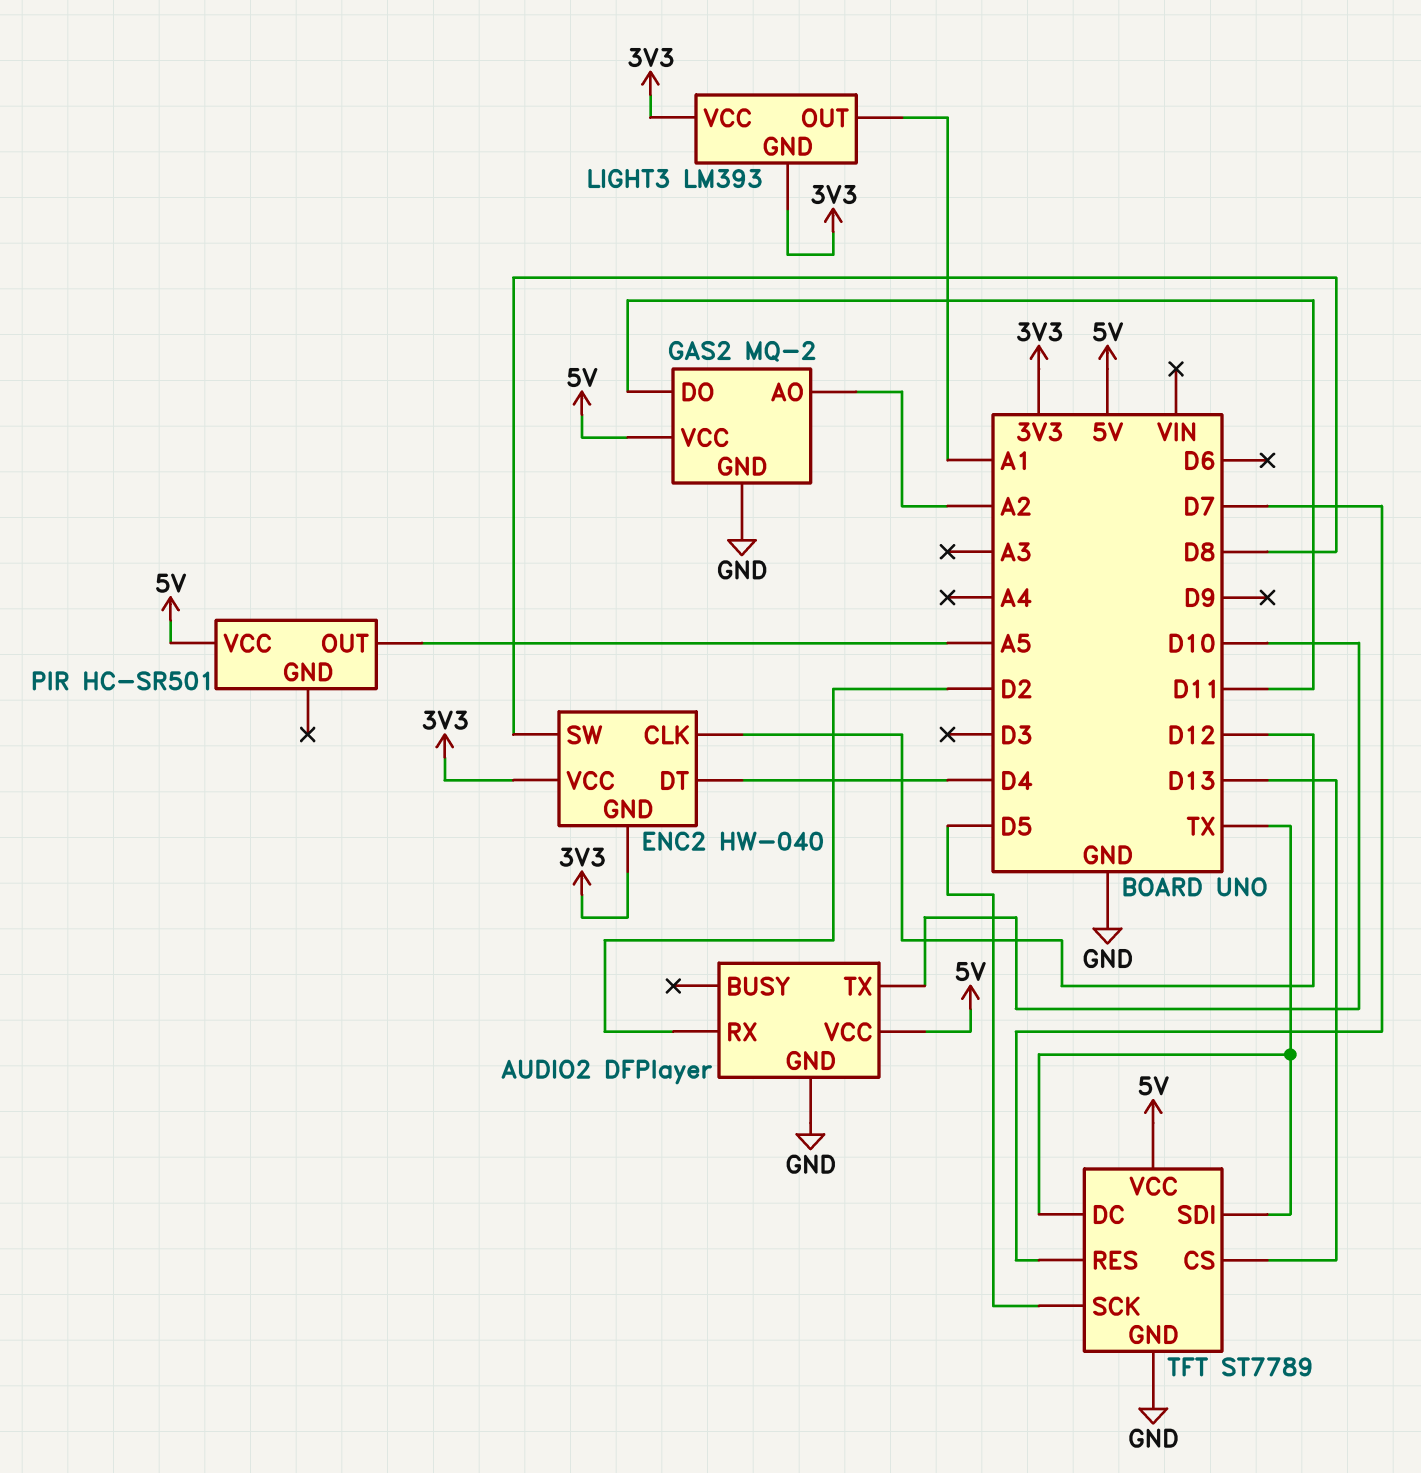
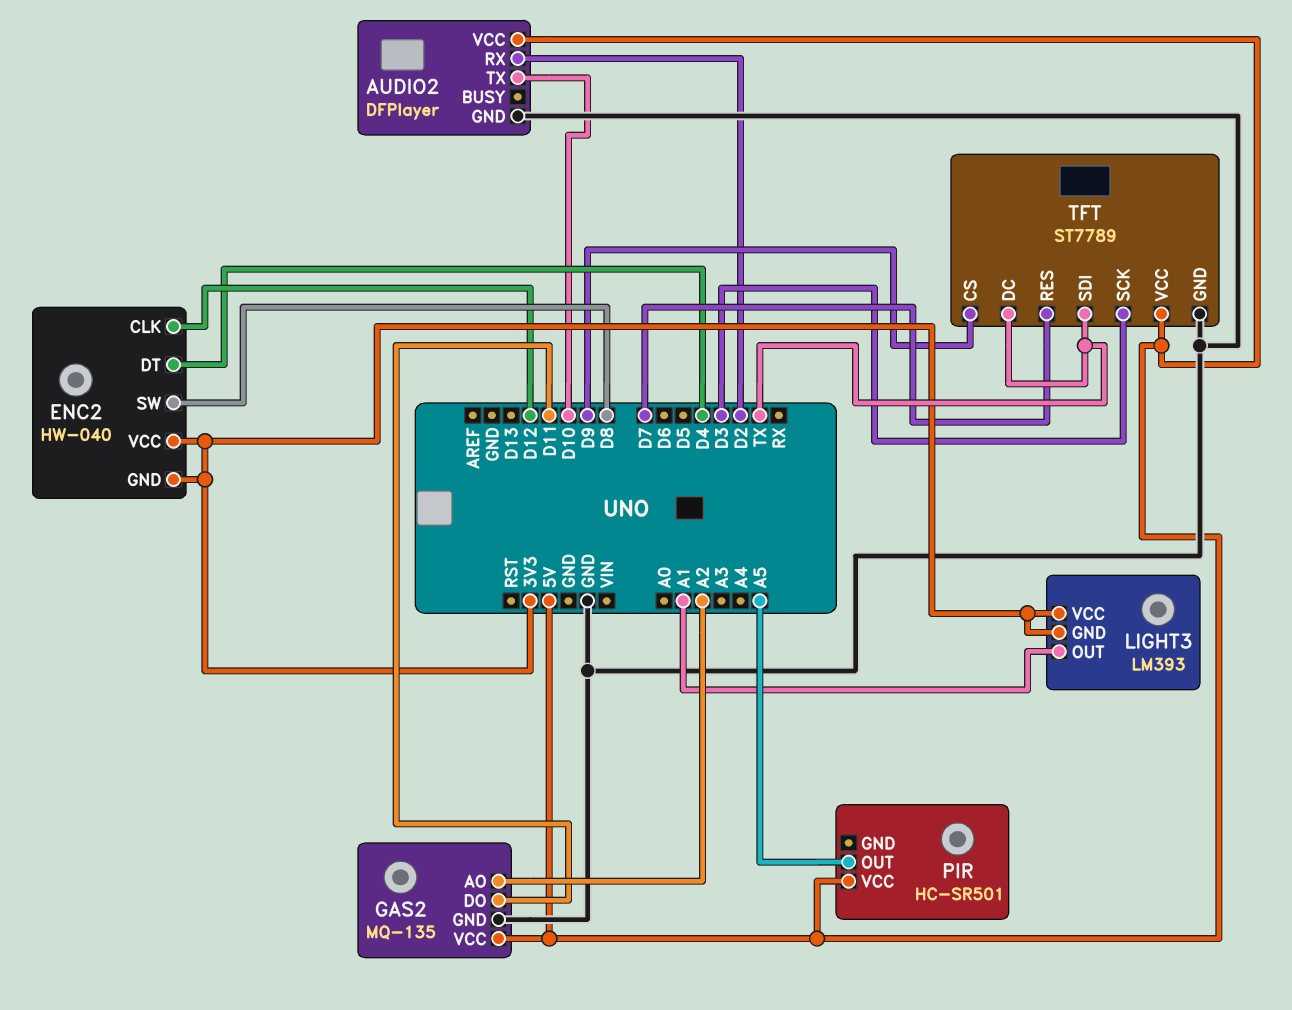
GAS2: MQ-2 -> MQ-135
TFT pin CS: D13 -> D9
TFT pin SCK: D5 -> D3

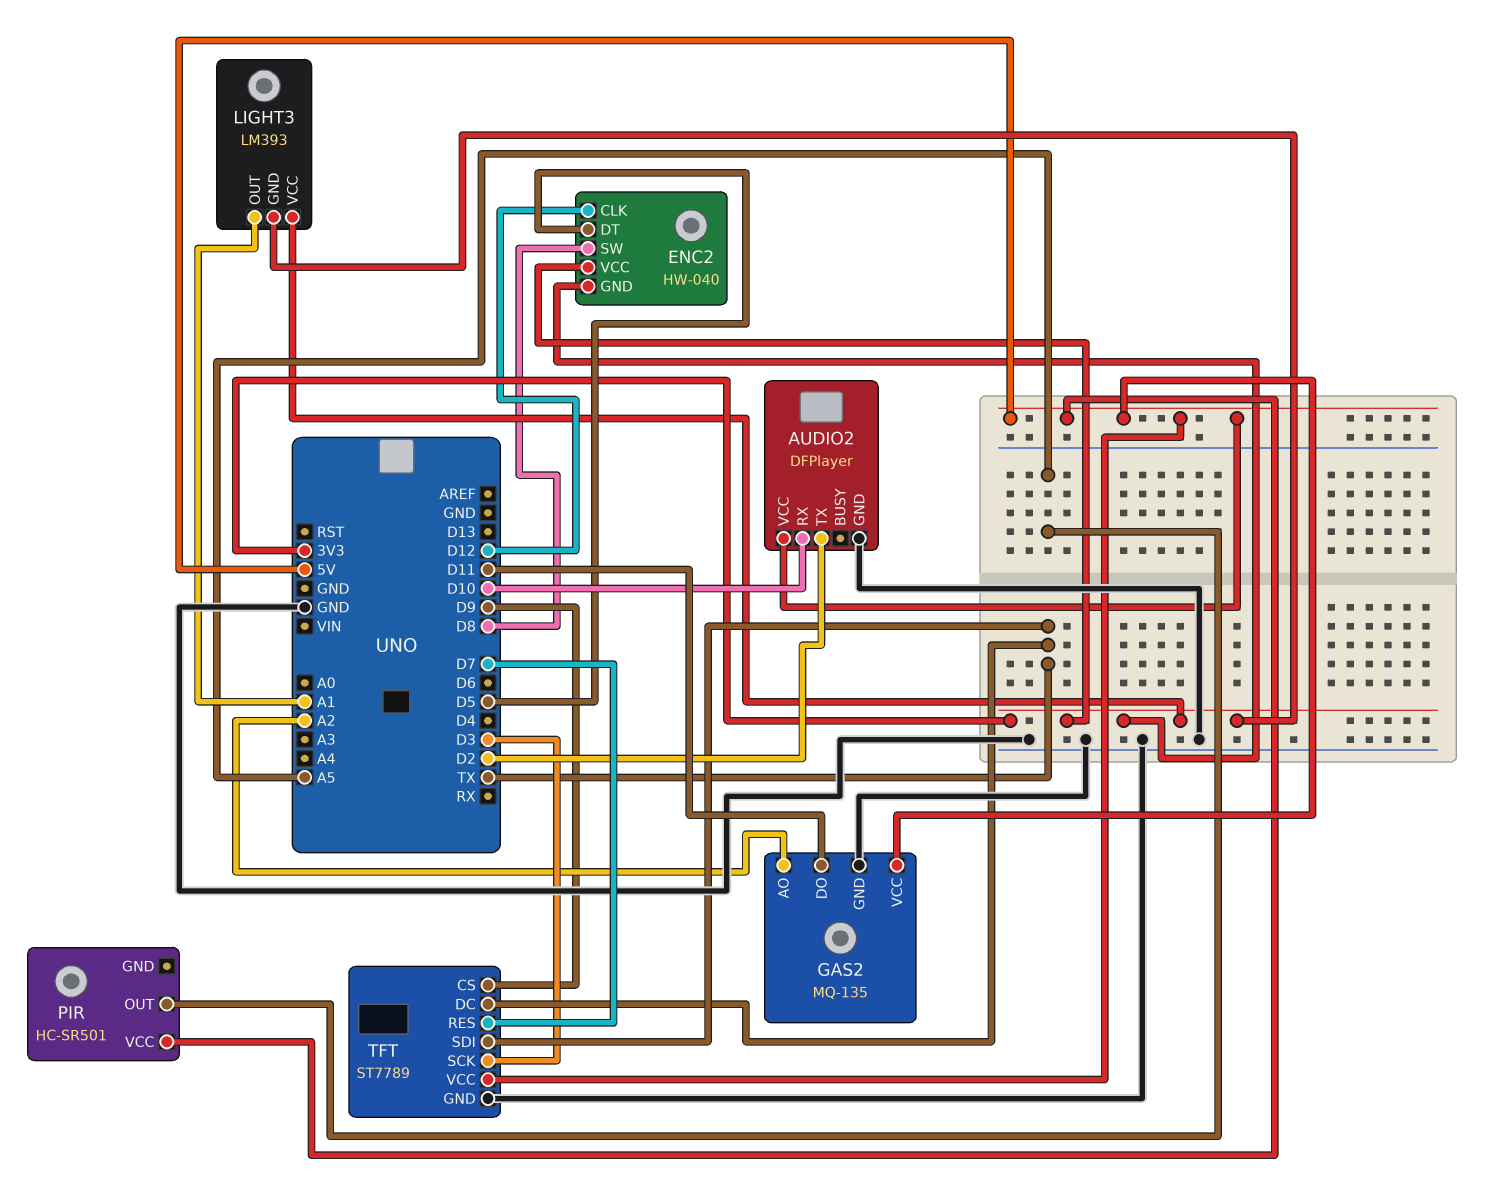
AUDIO2 pin RX: D2 -> D10
AUDIO2 pin TX: D10 -> D2
ENC2 pin DT: D4 -> D5

